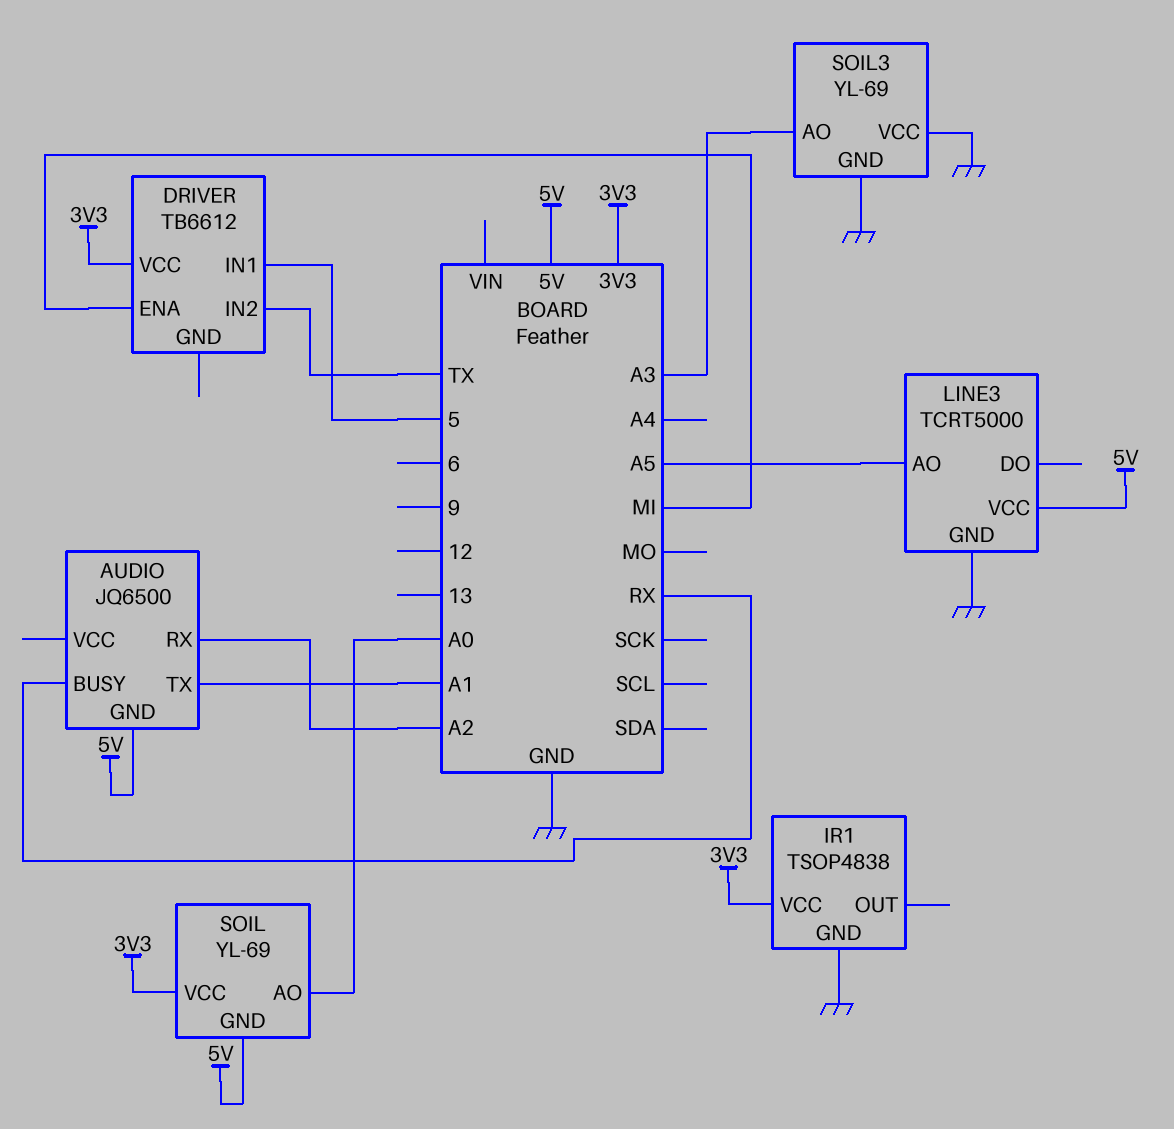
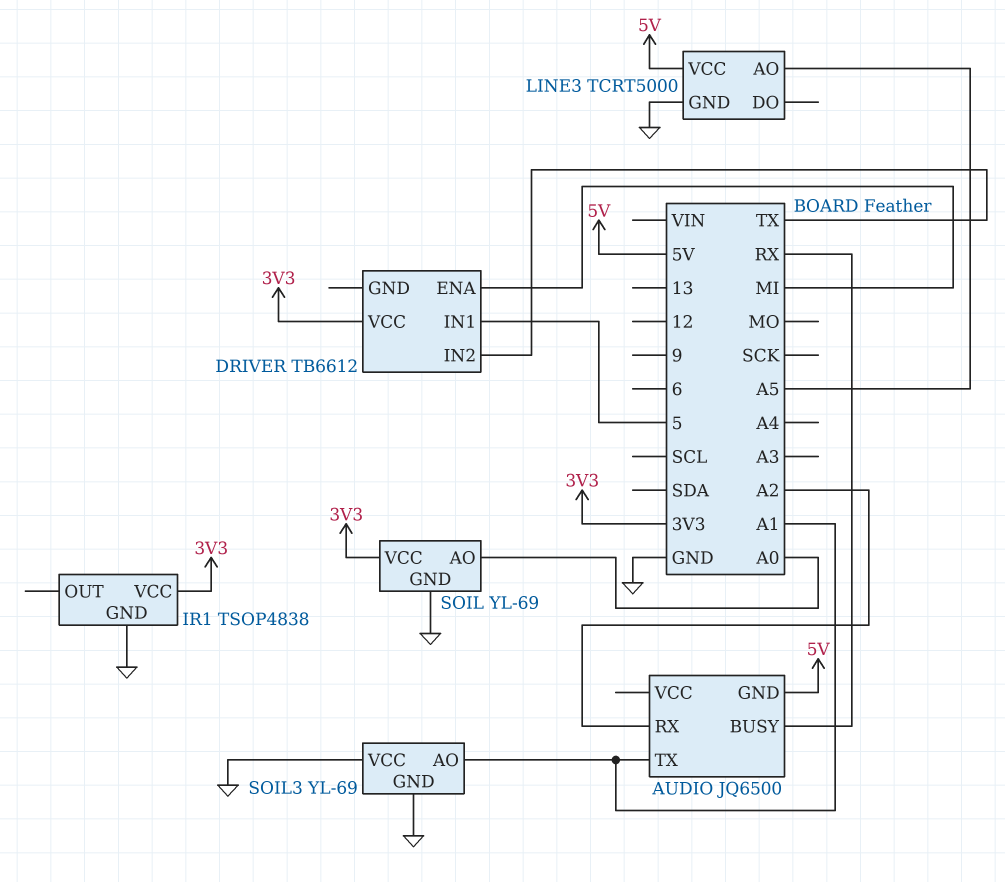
SOIL pin GND: 5V -> GND
SOIL3 pin AO: A3 -> A1

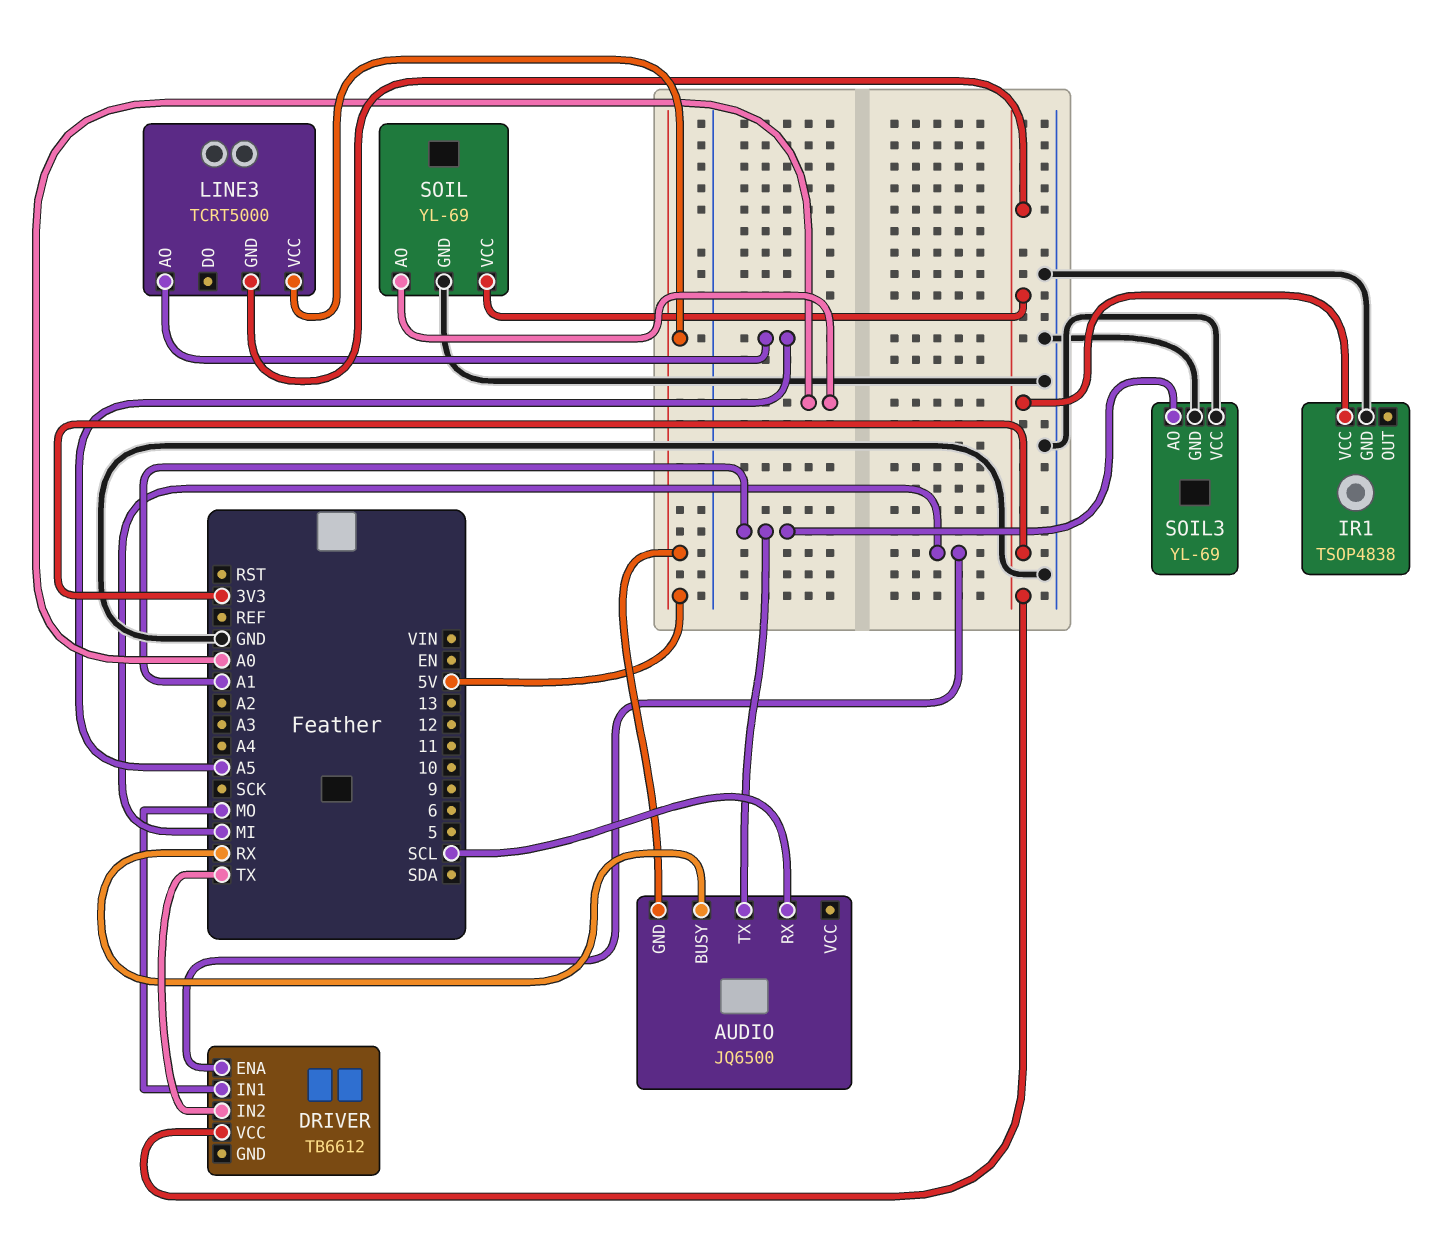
AUDIO pin RX: A2 -> SCL
DRIVER pin IN1: 5 -> MO
LINE3 pin GND: GND -> 3V3

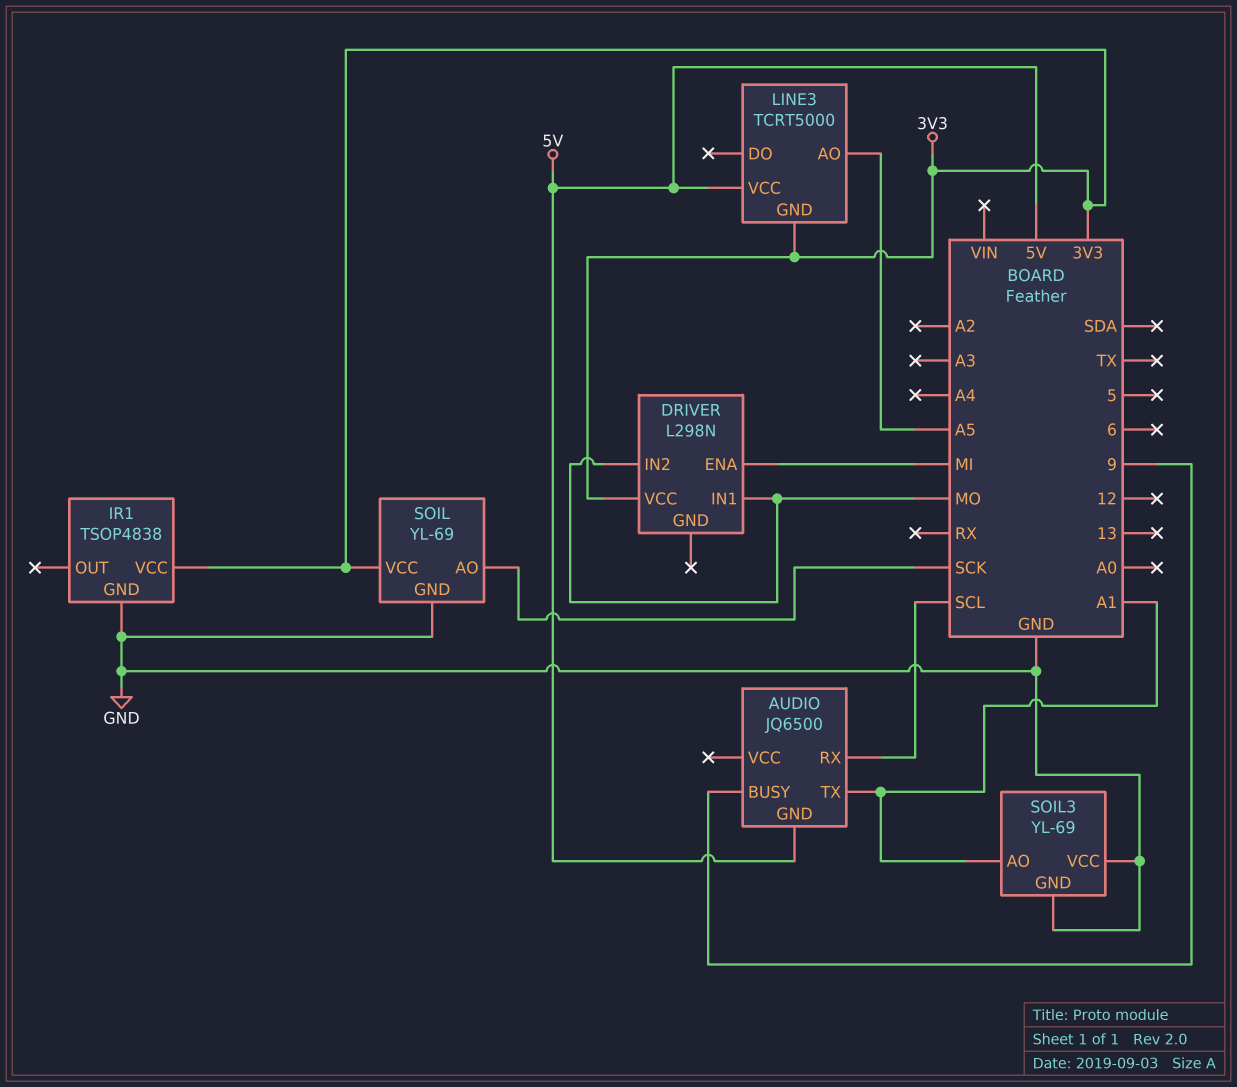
AUDIO pin BUSY: RX -> 9
DRIVER: TB6612 -> L298N
DRIVER pin IN2: TX -> MO
SOIL pin AO: A0 -> SCK

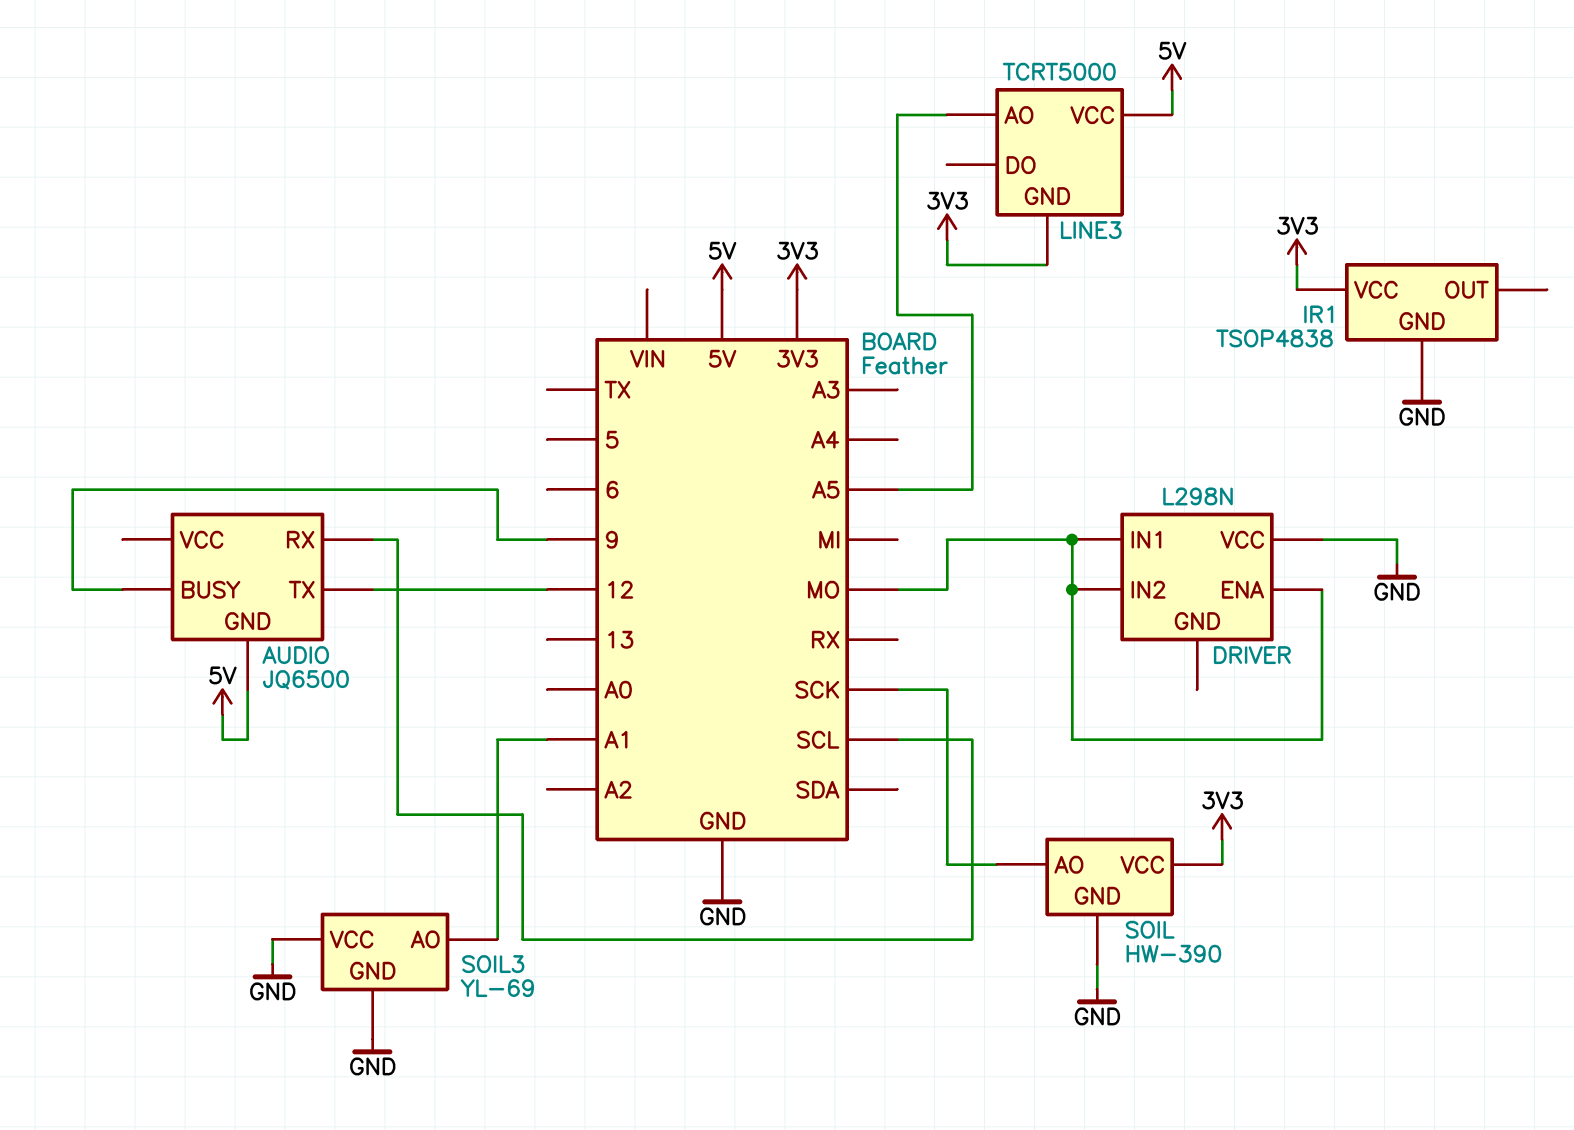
AUDIO pin TX: A1 -> 12
DRIVER pin ENA: MI -> MO
DRIVER pin VCC: 3V3 -> GND
SOIL: YL-69 -> HW-390

